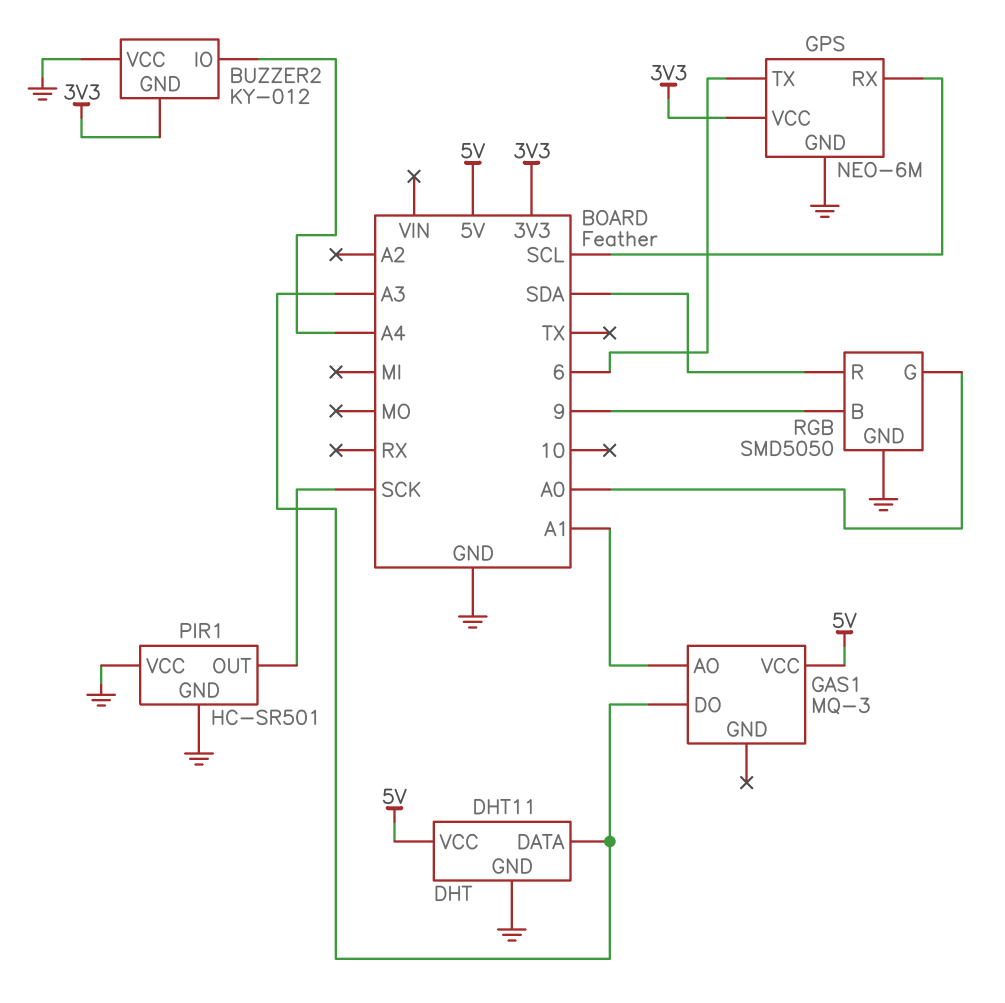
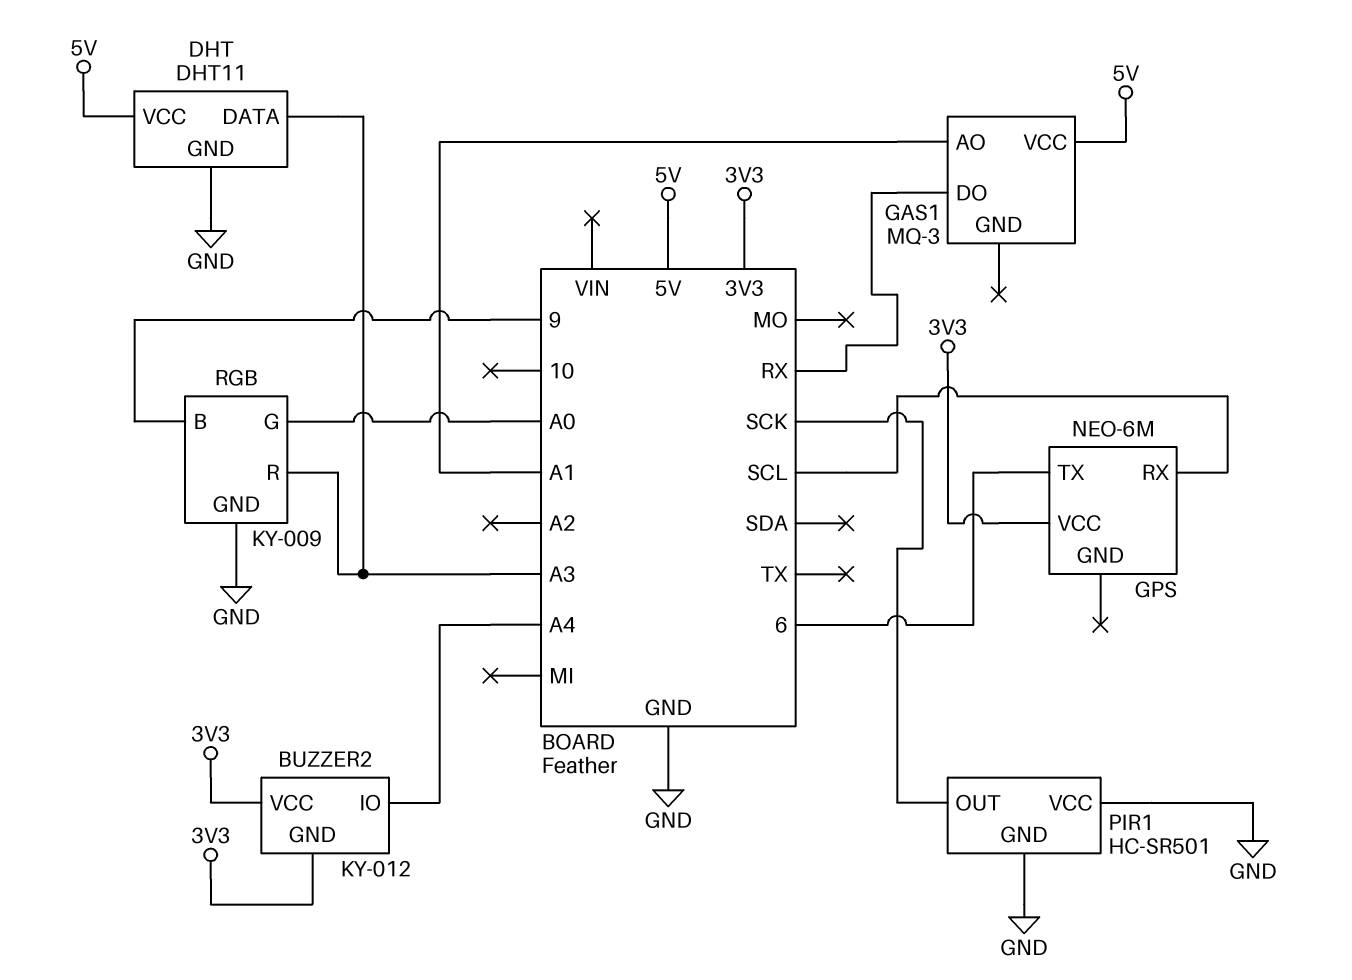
BUZZER2 pin VCC: GND -> 3V3
GAS1 pin DO: A3 -> RX
GPS pin GND: GND -> none
RGB: SMD5050 -> KY-009
RGB pin R: SDA -> A3

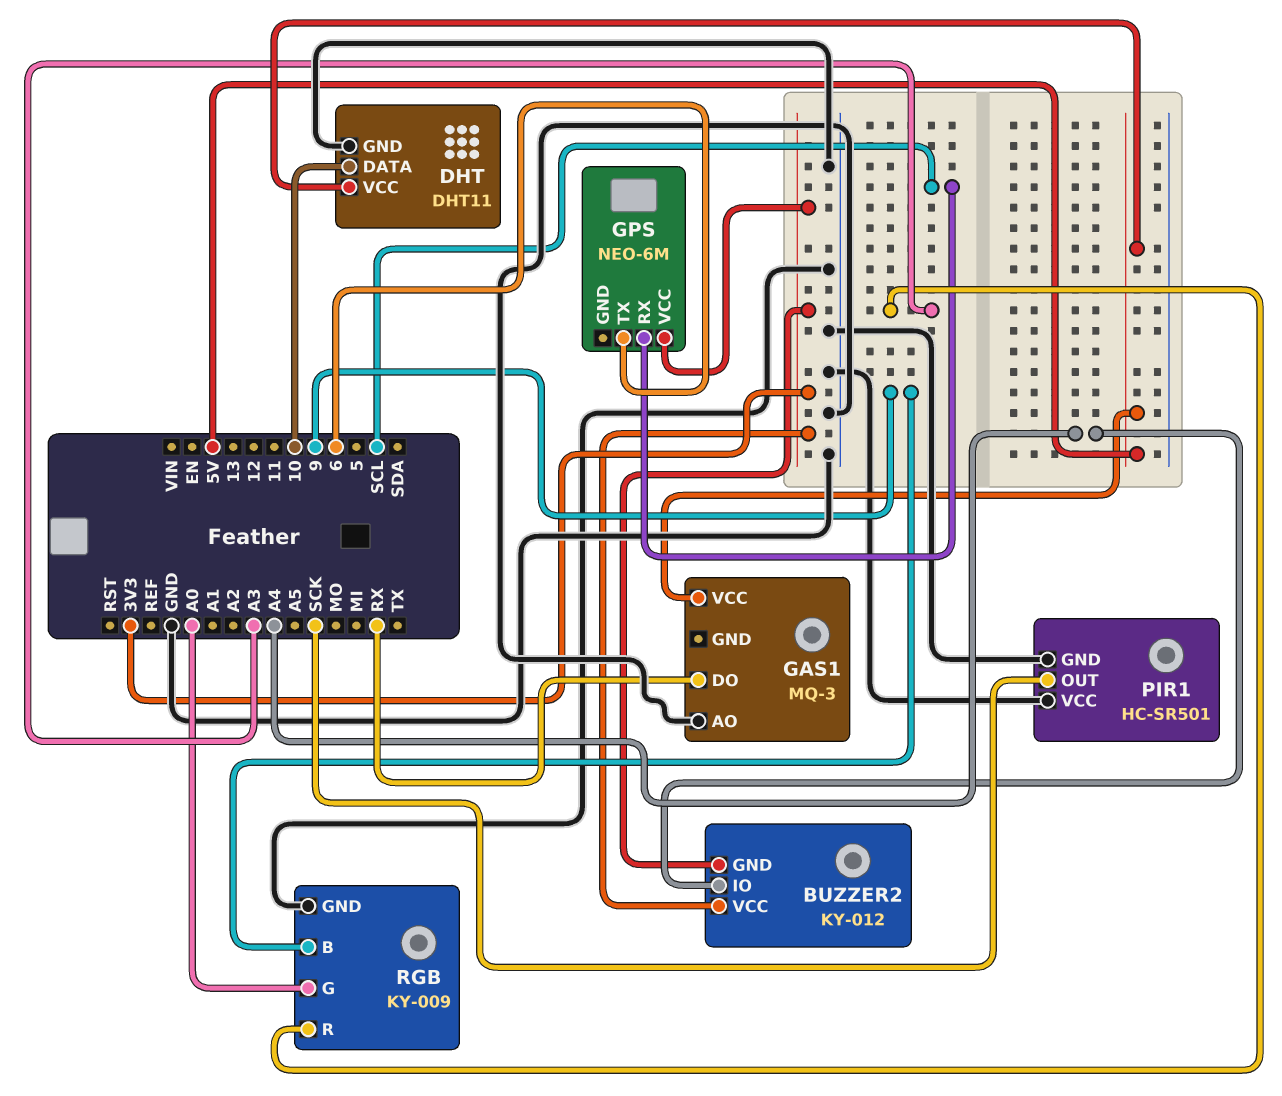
DHT pin DATA: A3 -> 10
GAS1 pin AO: A1 -> GND

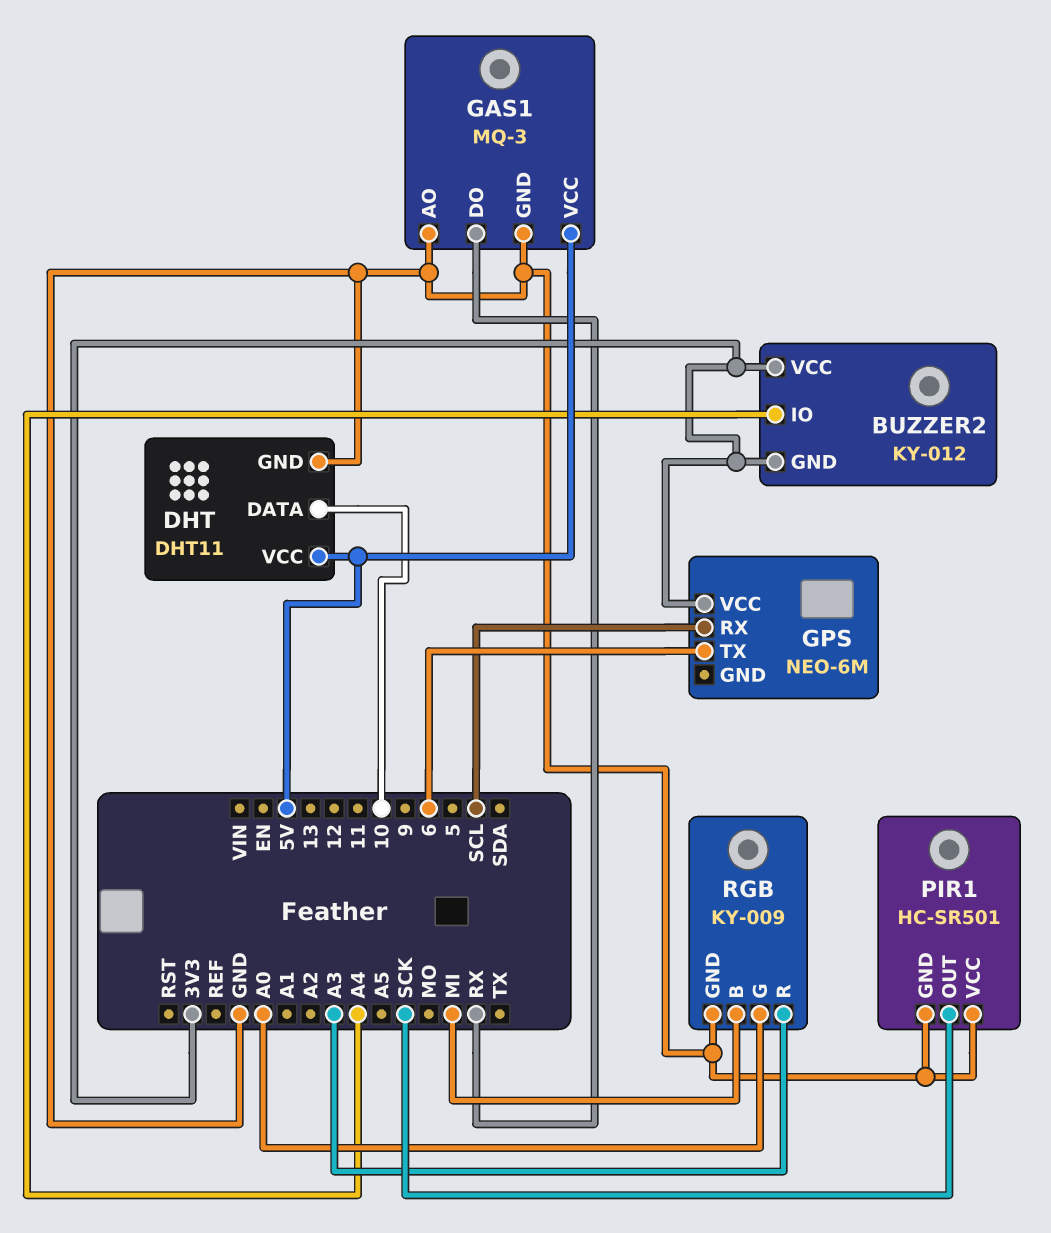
GAS1 pin GND: none -> GND
RGB pin B: 9 -> MI

